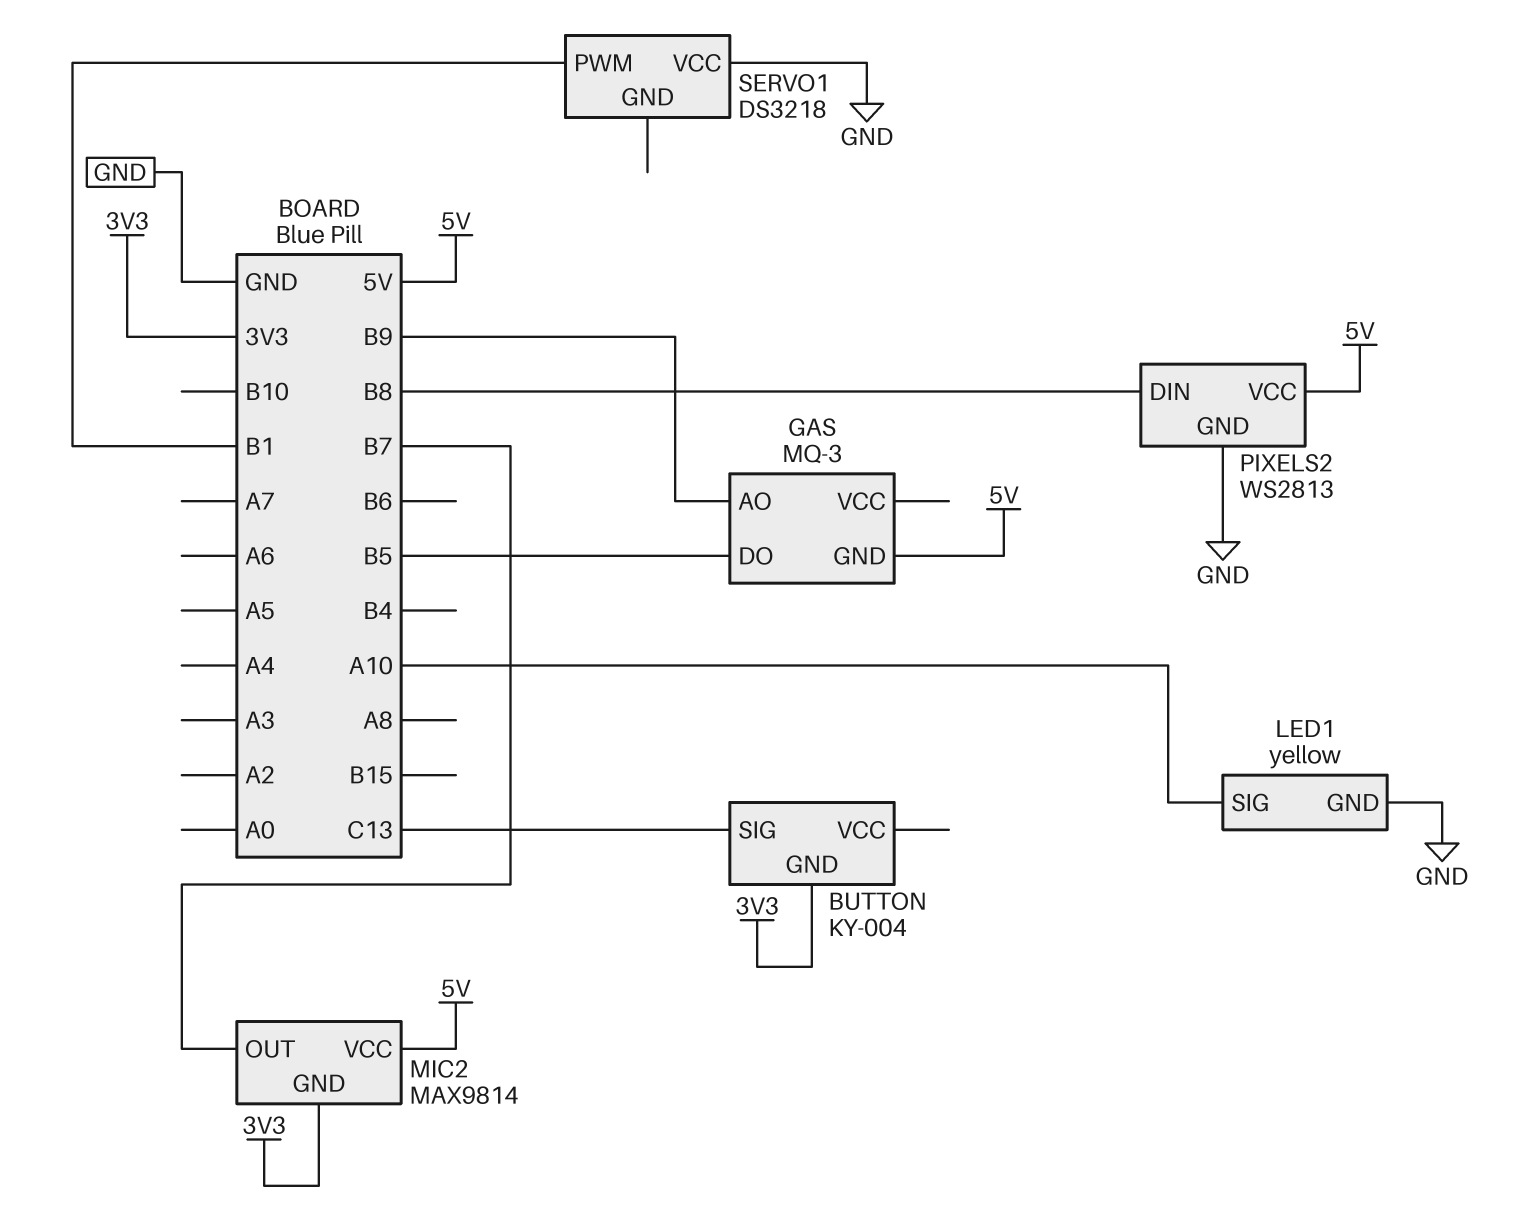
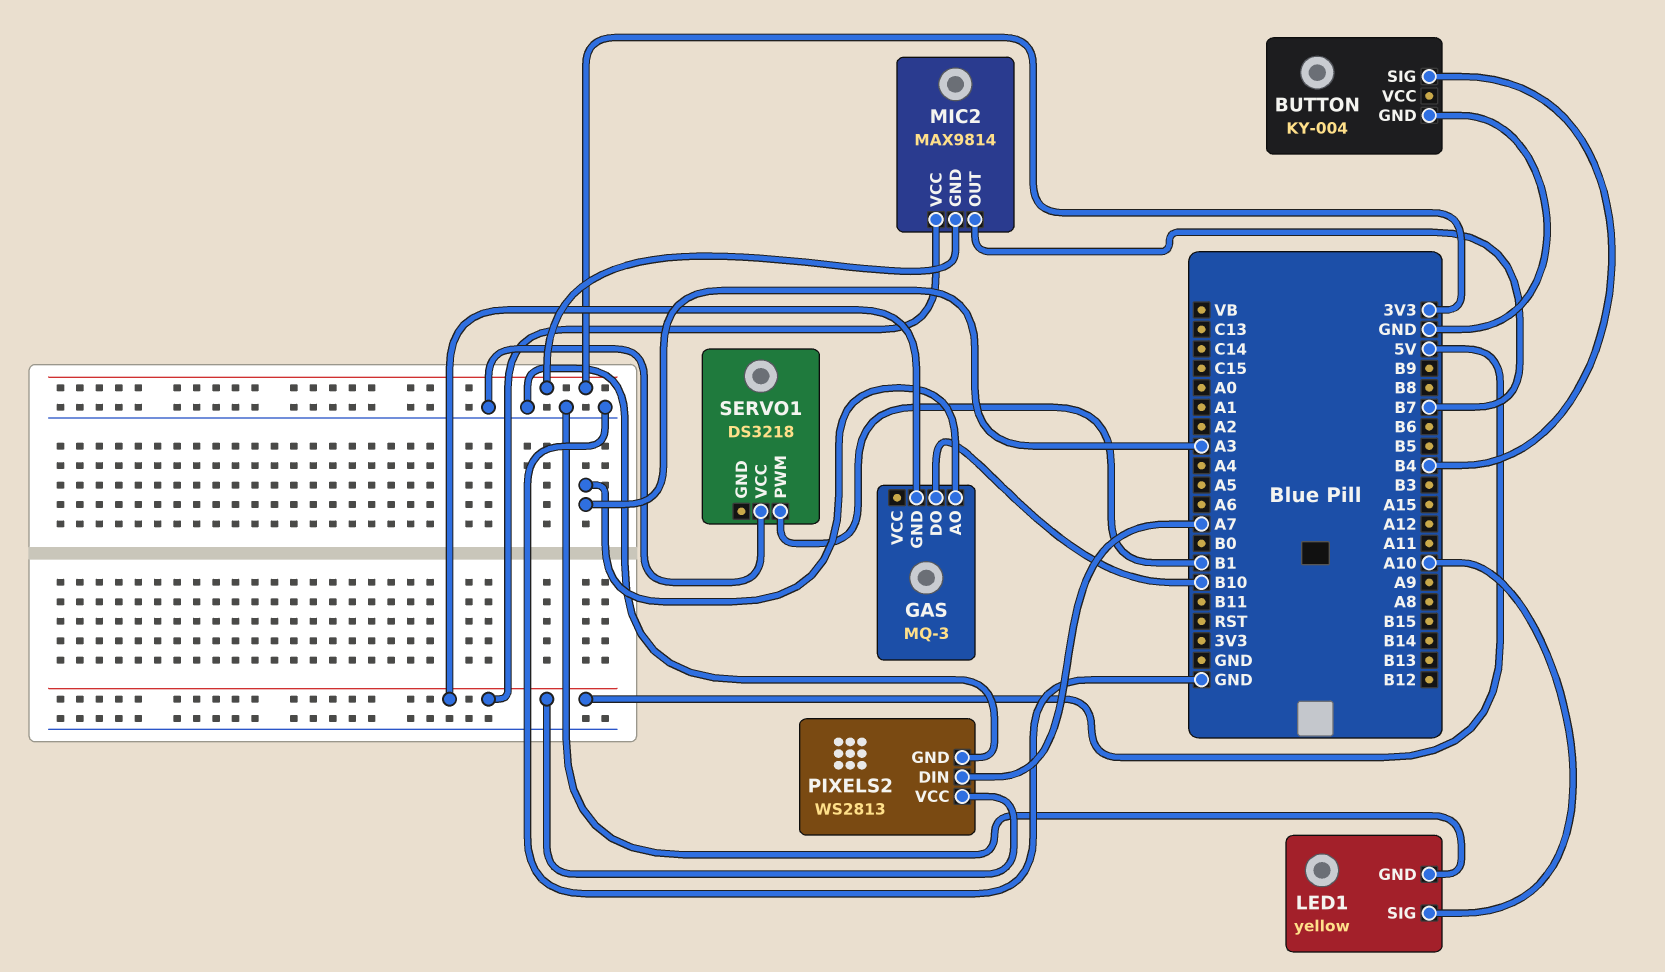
BUTTON pin GND: 3V3 -> GND
BUTTON pin SIG: C13 -> B4
GAS pin AO: B9 -> A3
GAS pin DO: B5 -> B10
PIXELS2 pin DIN: B8 -> A7

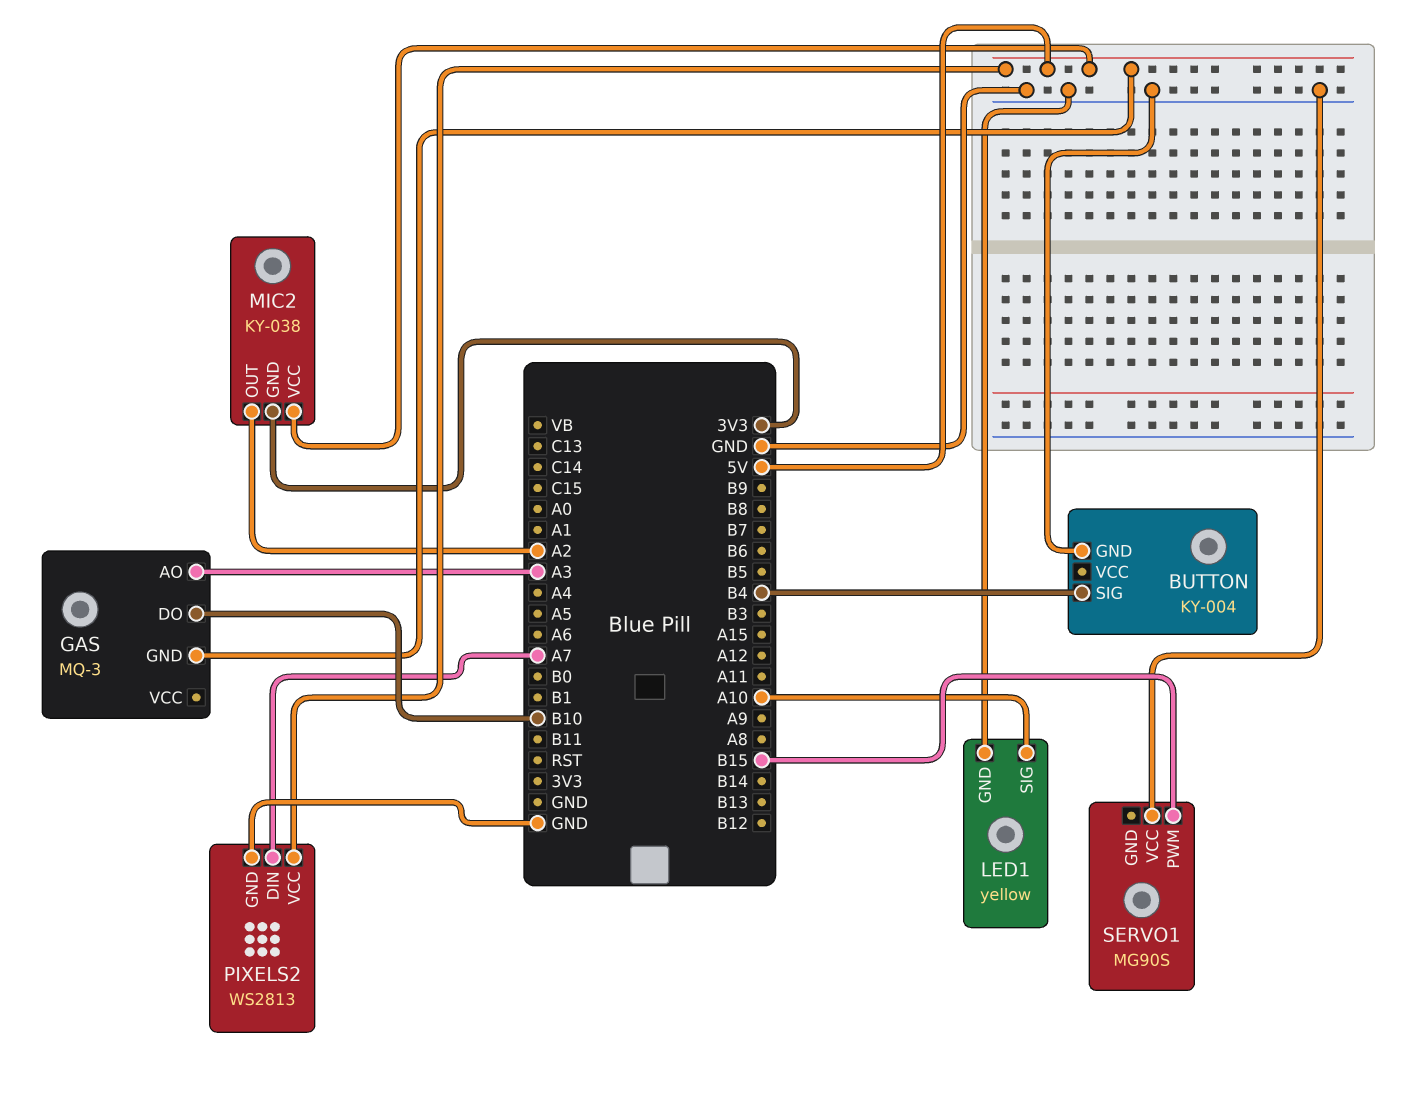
MIC2: MAX9814 -> KY-038
MIC2 pin OUT: B7 -> A2
SERVO1: DS3218 -> MG90S
SERVO1 pin PWM: B1 -> B15

